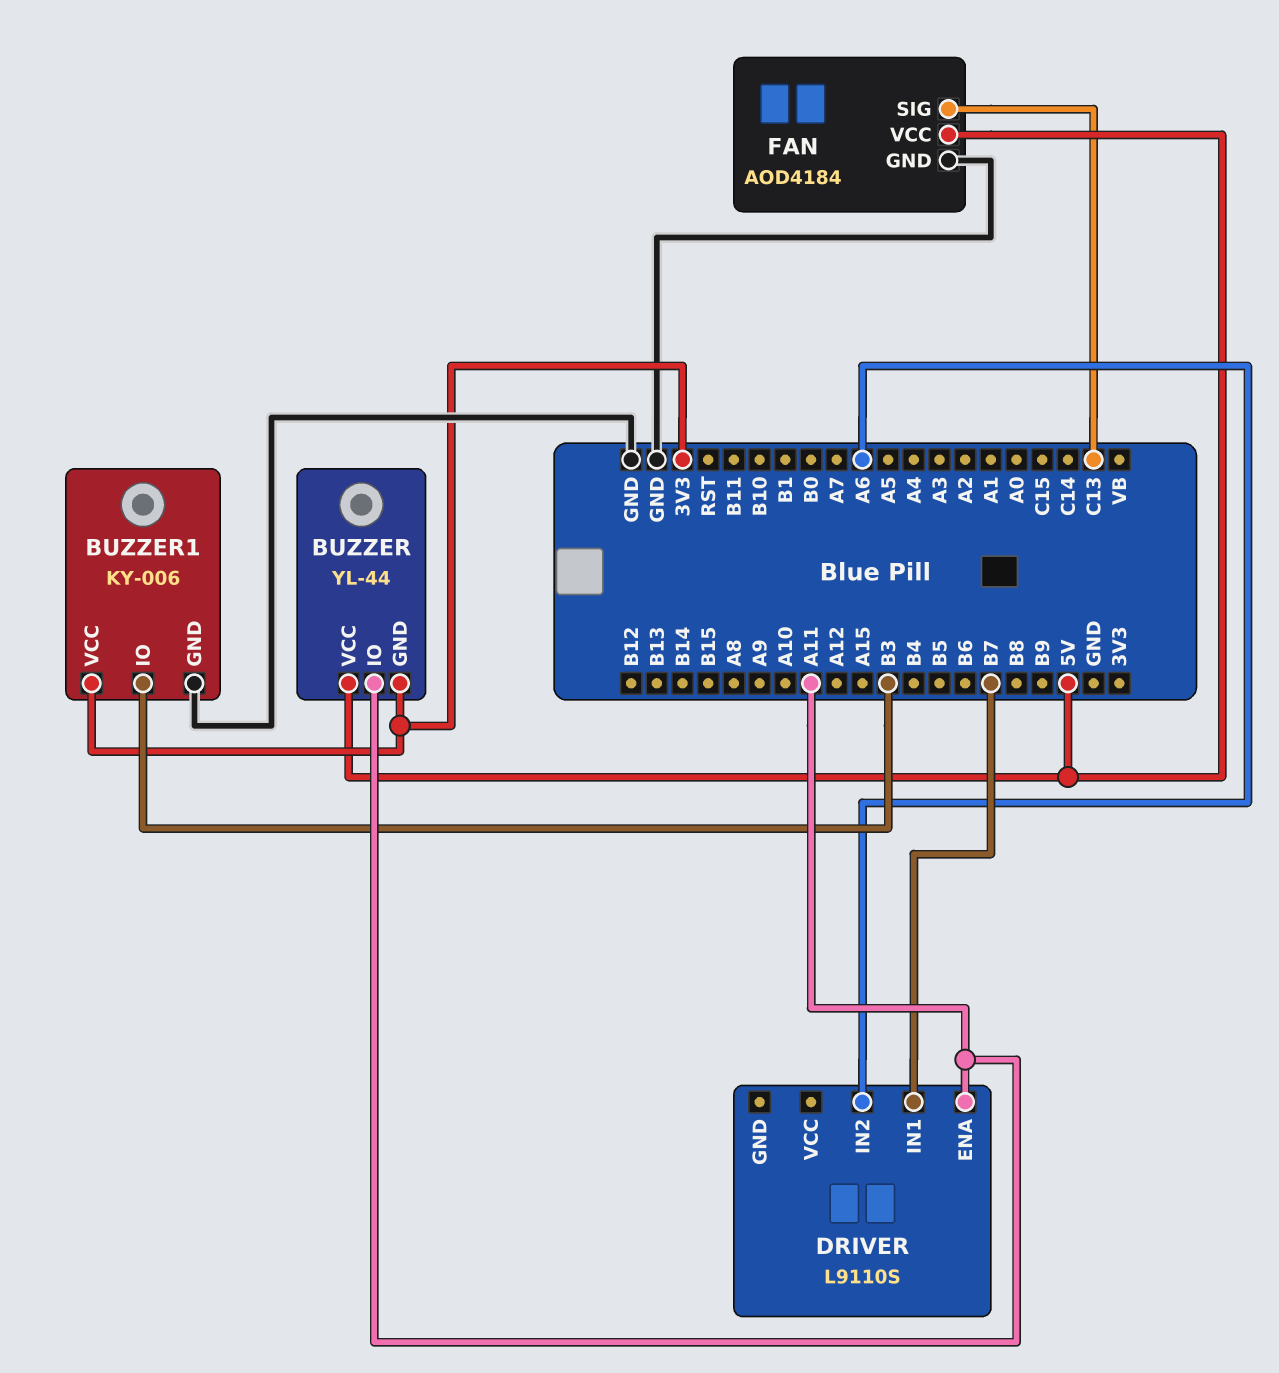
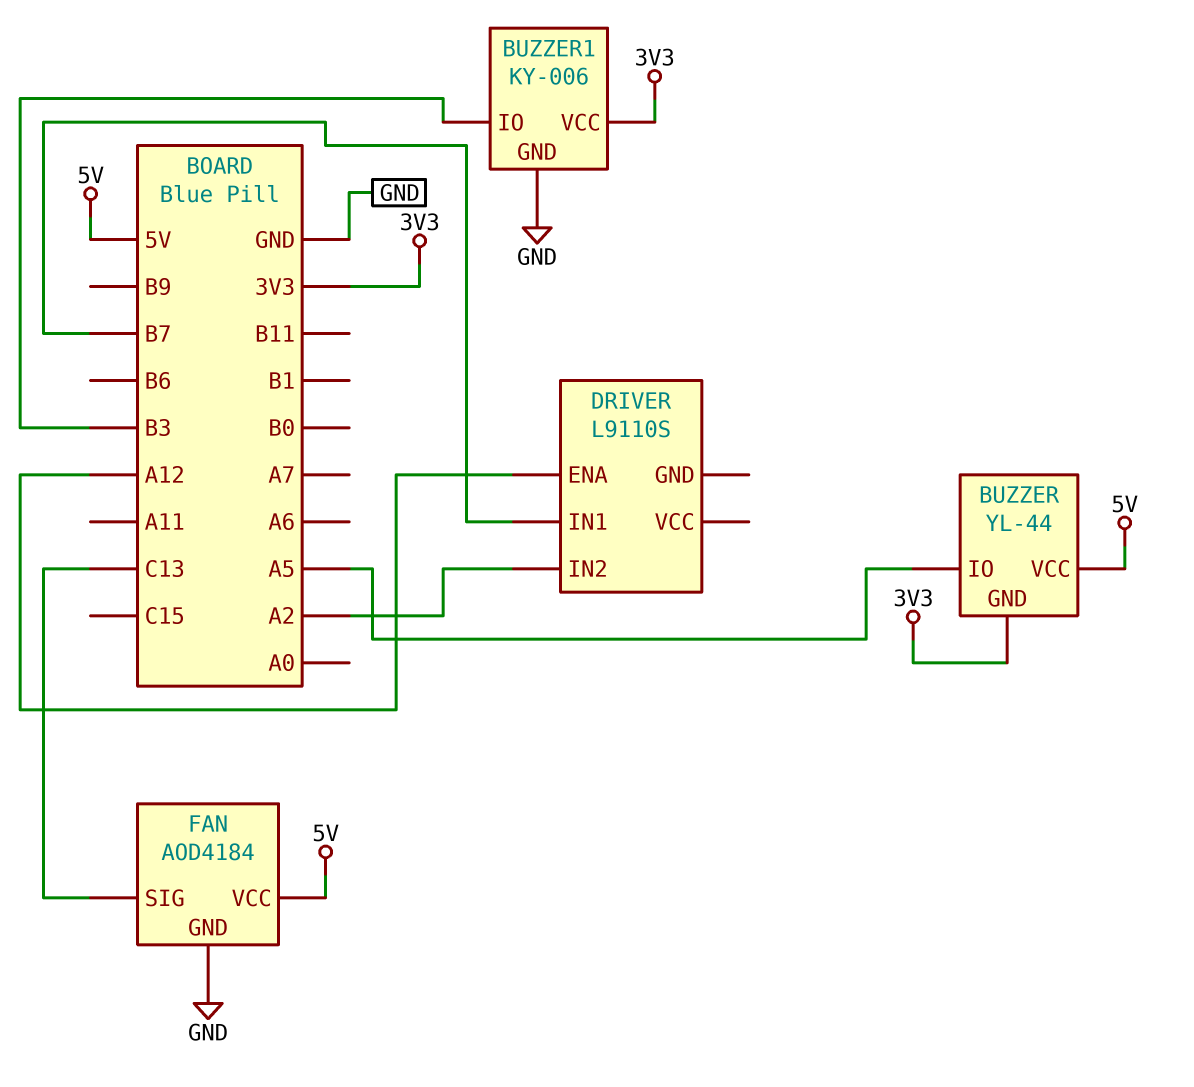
BUZZER pin IO: A11 -> A5
DRIVER pin ENA: A11 -> A12
DRIVER pin IN2: A6 -> A2

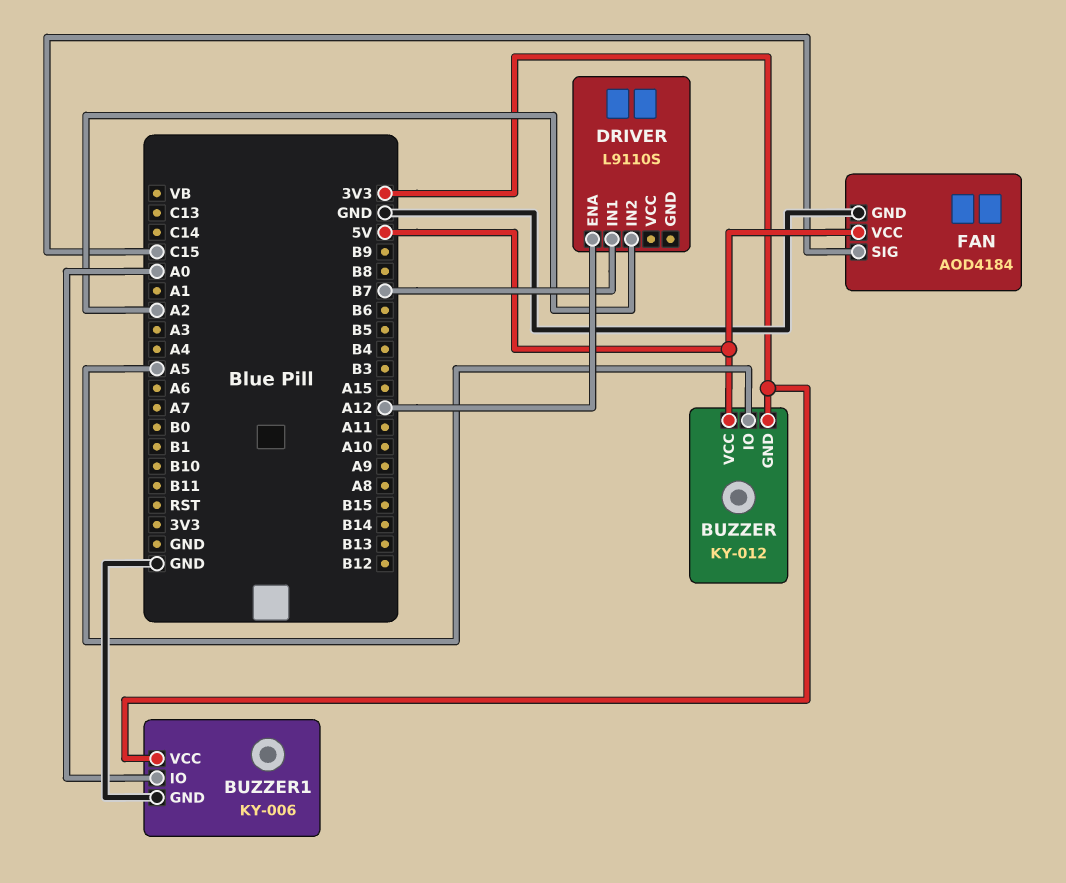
BUZZER: YL-44 -> KY-012
BUZZER1 pin IO: B3 -> A0
FAN pin SIG: C13 -> C15

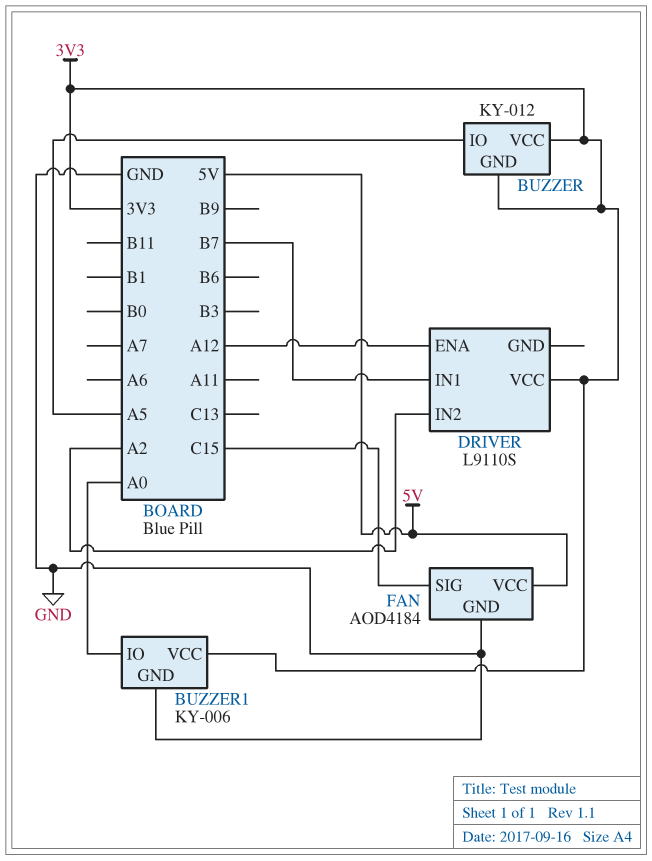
BUZZER pin VCC: 5V -> 3V3
DRIVER pin VCC: none -> 3V3

